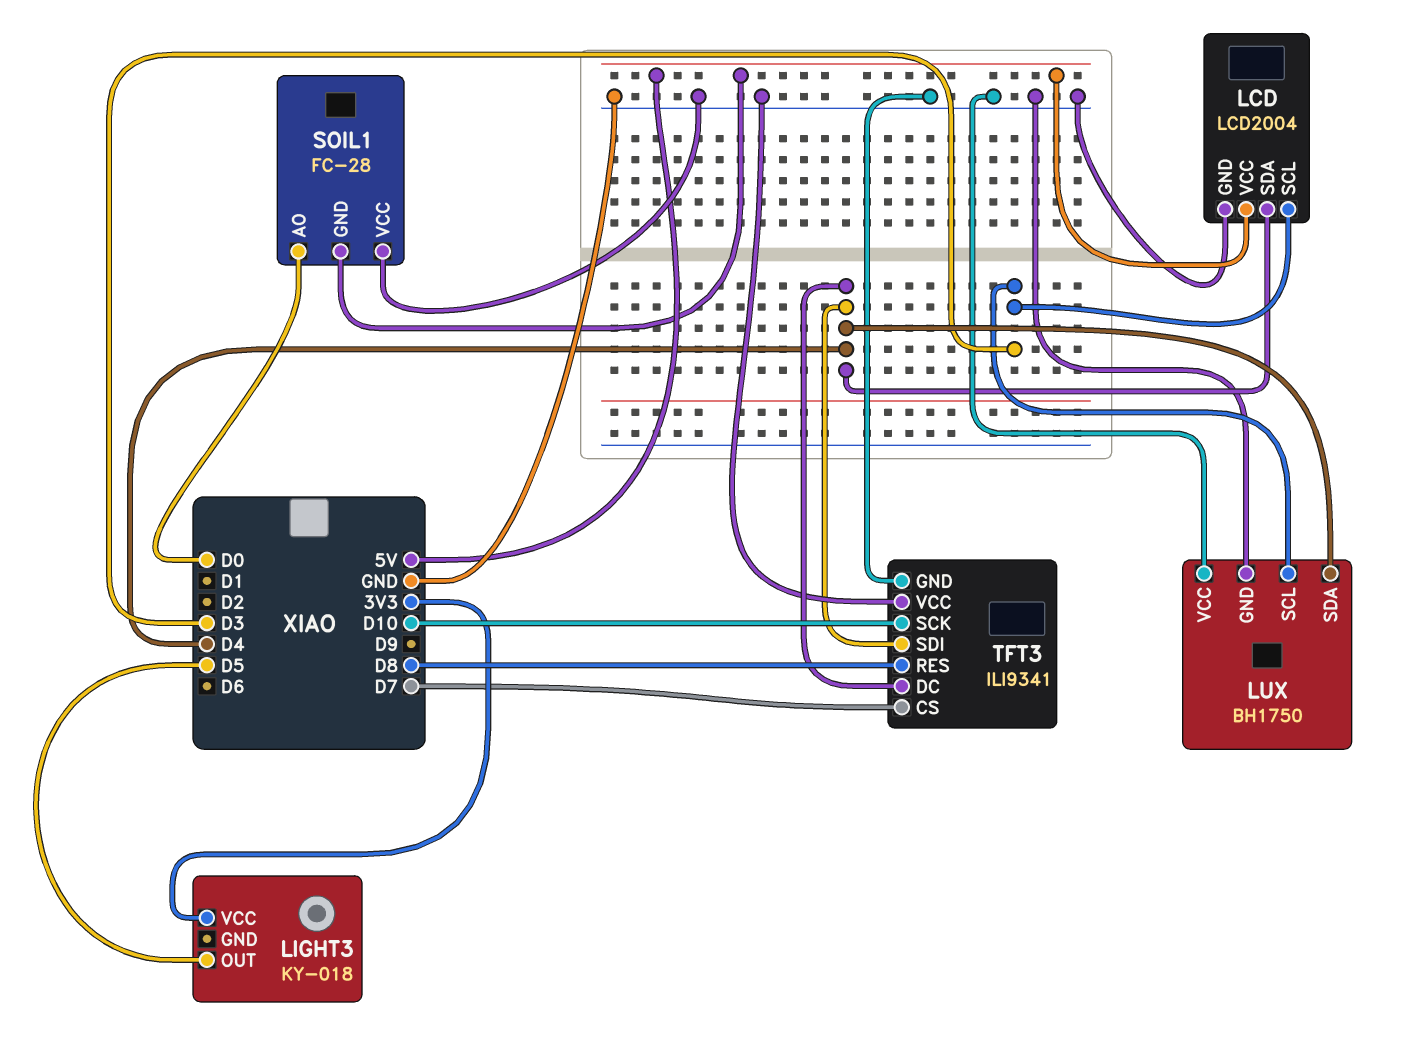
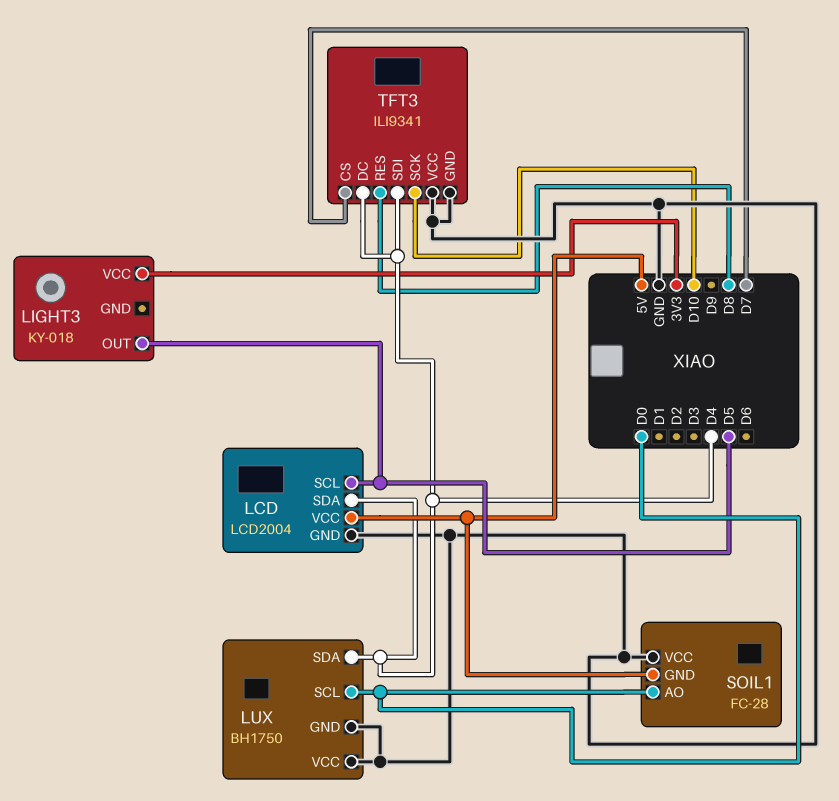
LCD pin SCL: D3 -> D5
LUX pin SCL: D3 -> D0

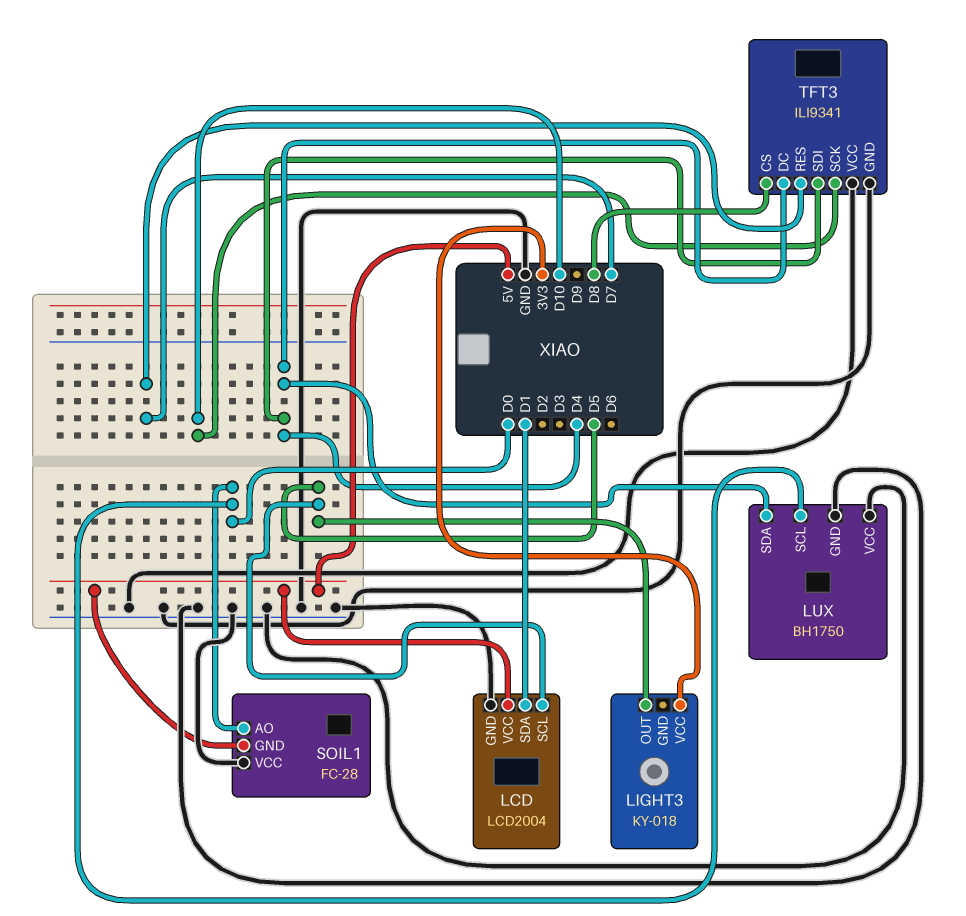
LCD pin SDA: D4 -> D1
TFT3 pin CS: D7 -> D8
TFT3 pin RES: D8 -> D7

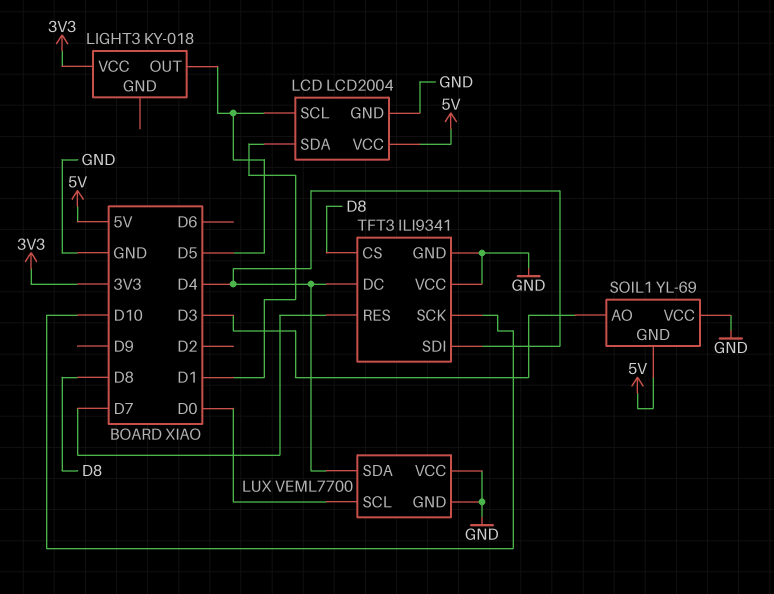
LUX: BH1750 -> VEML7700
SOIL1: FC-28 -> YL-69
SOIL1 pin AO: D0 -> D3

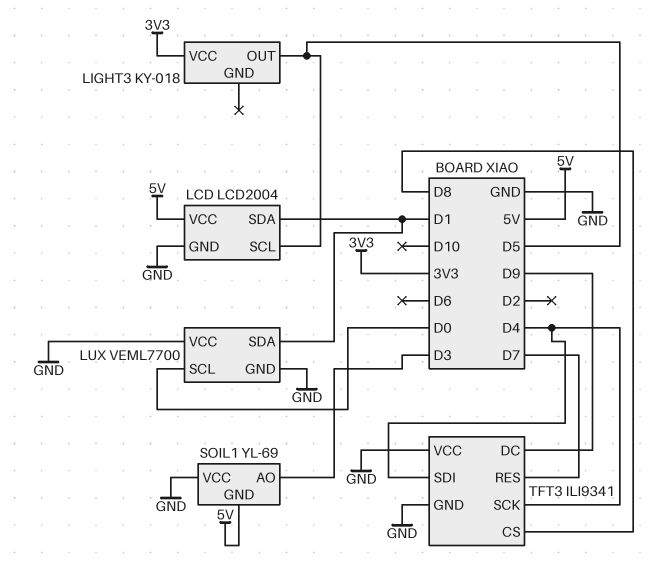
LUX pin SDA: D4 -> D1
TFT3 pin DC: D4 -> D9
TFT3 pin SCK: D10 -> D4

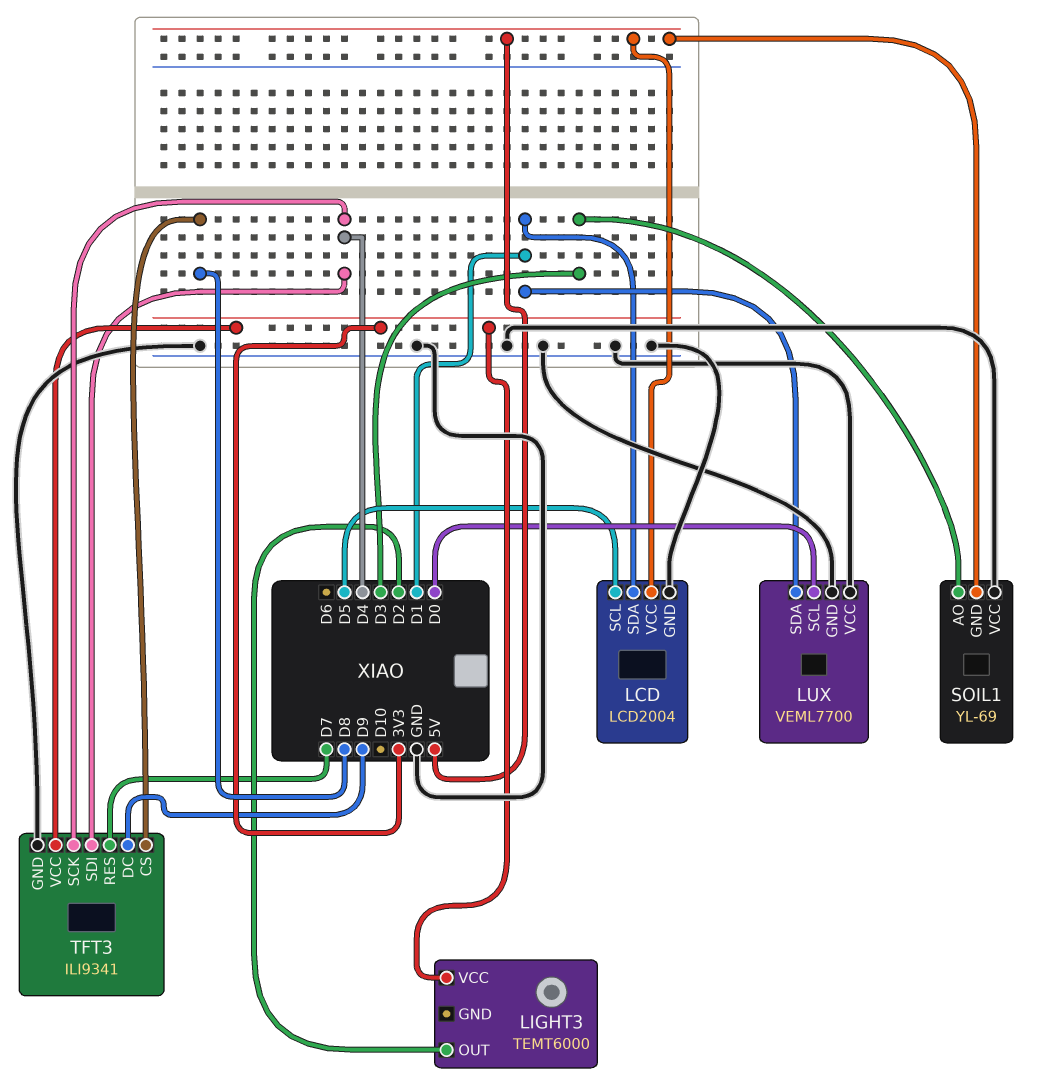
LIGHT3: KY-018 -> TEMT6000
LIGHT3 pin OUT: D5 -> D2
TFT3 pin VCC: GND -> 3V3

